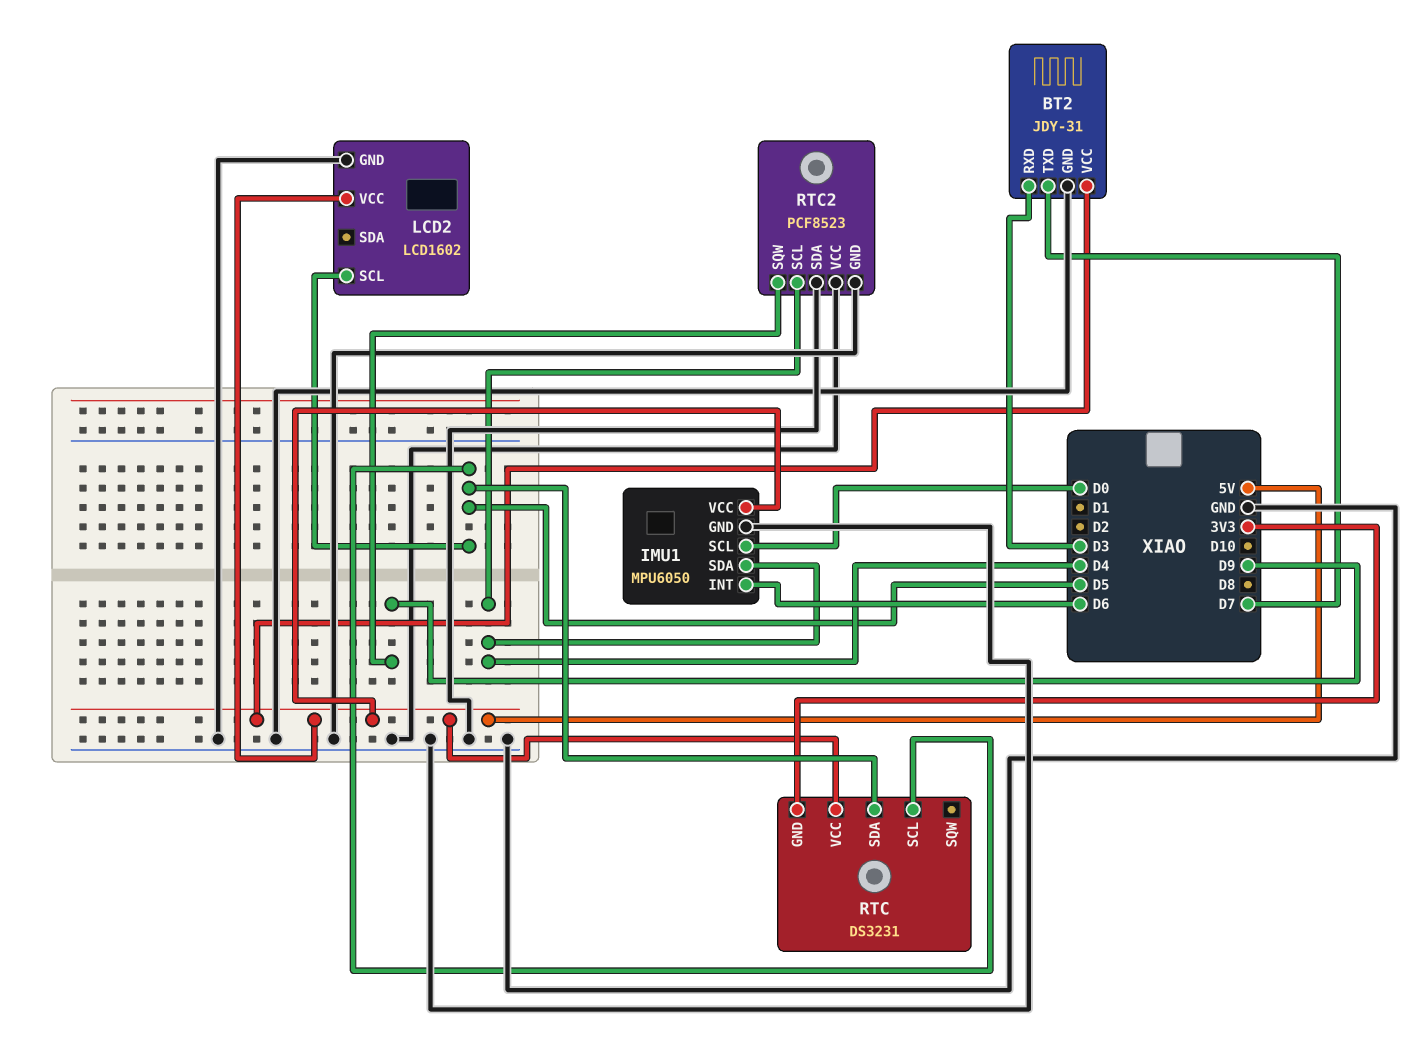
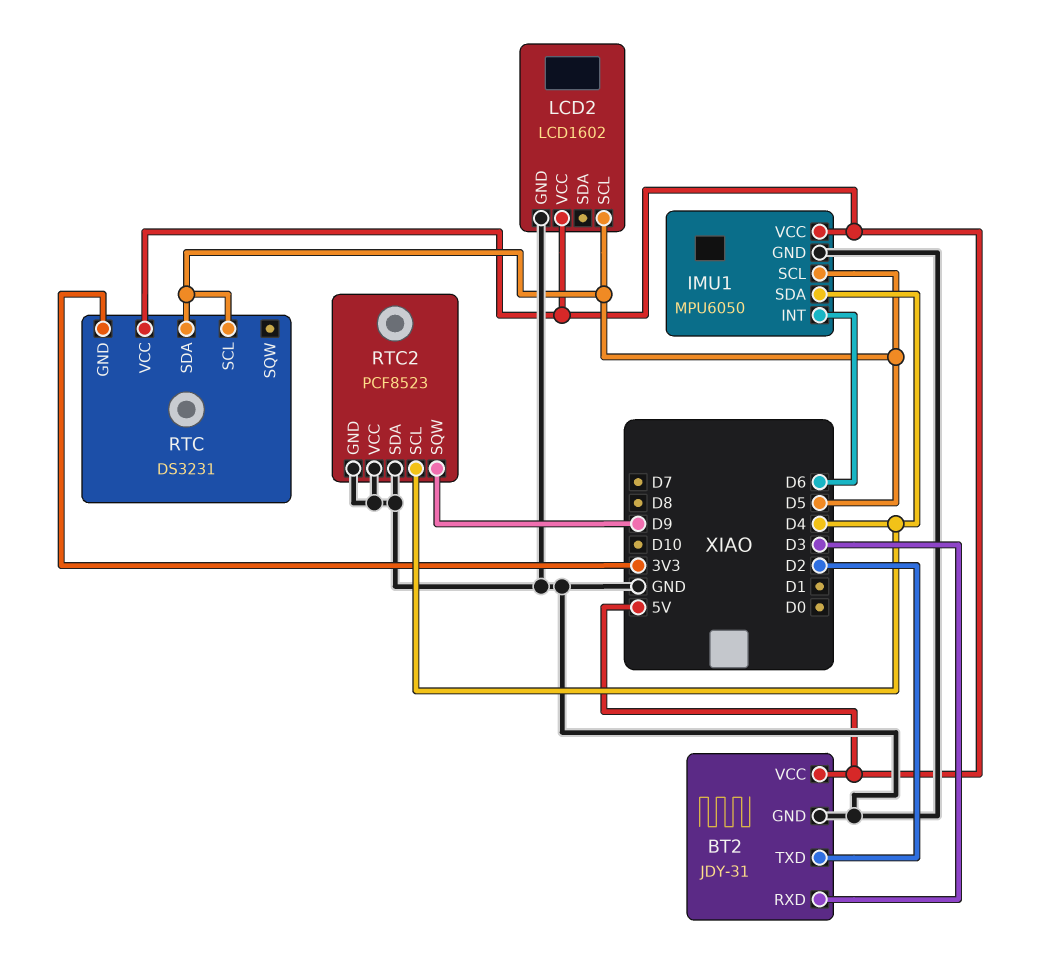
BT2 pin TXD: D7 -> D2
IMU1 pin SCL: D0 -> D5

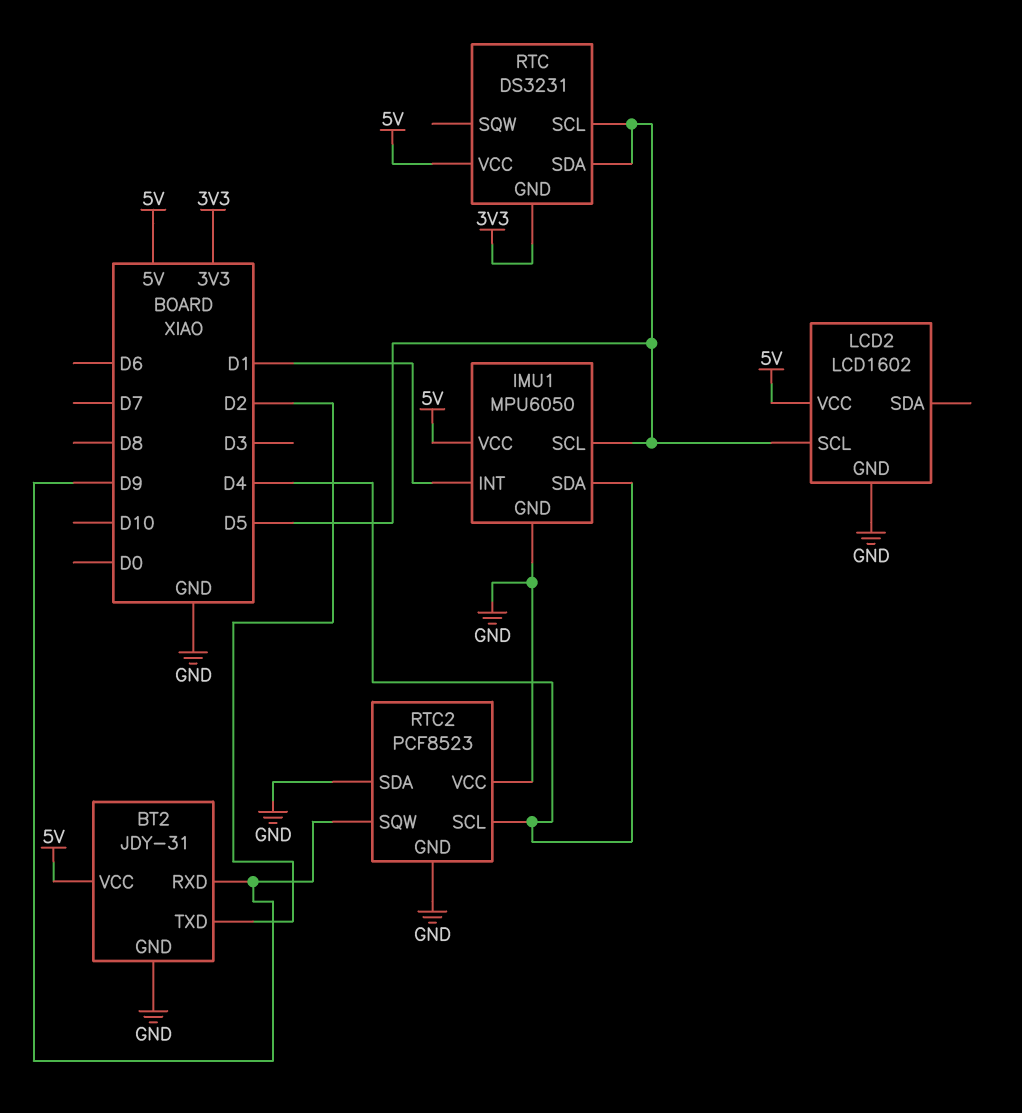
BT2 pin RXD: D3 -> D9
IMU1 pin INT: D6 -> D1

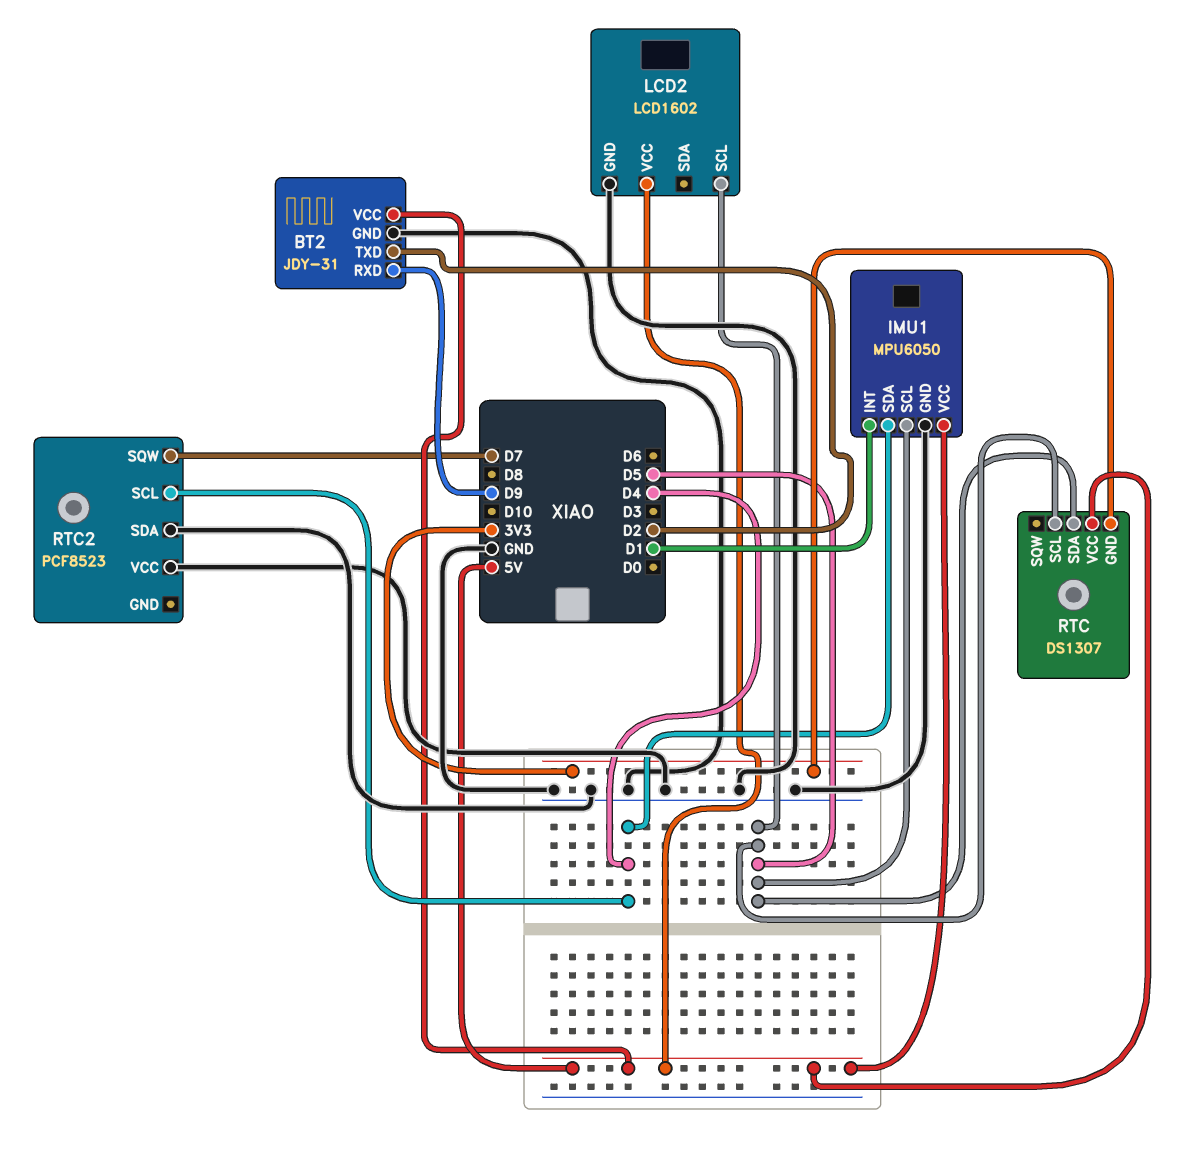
RTC: DS3231 -> DS1307
RTC2 pin GND: GND -> none
RTC2 pin SQW: D9 -> D7

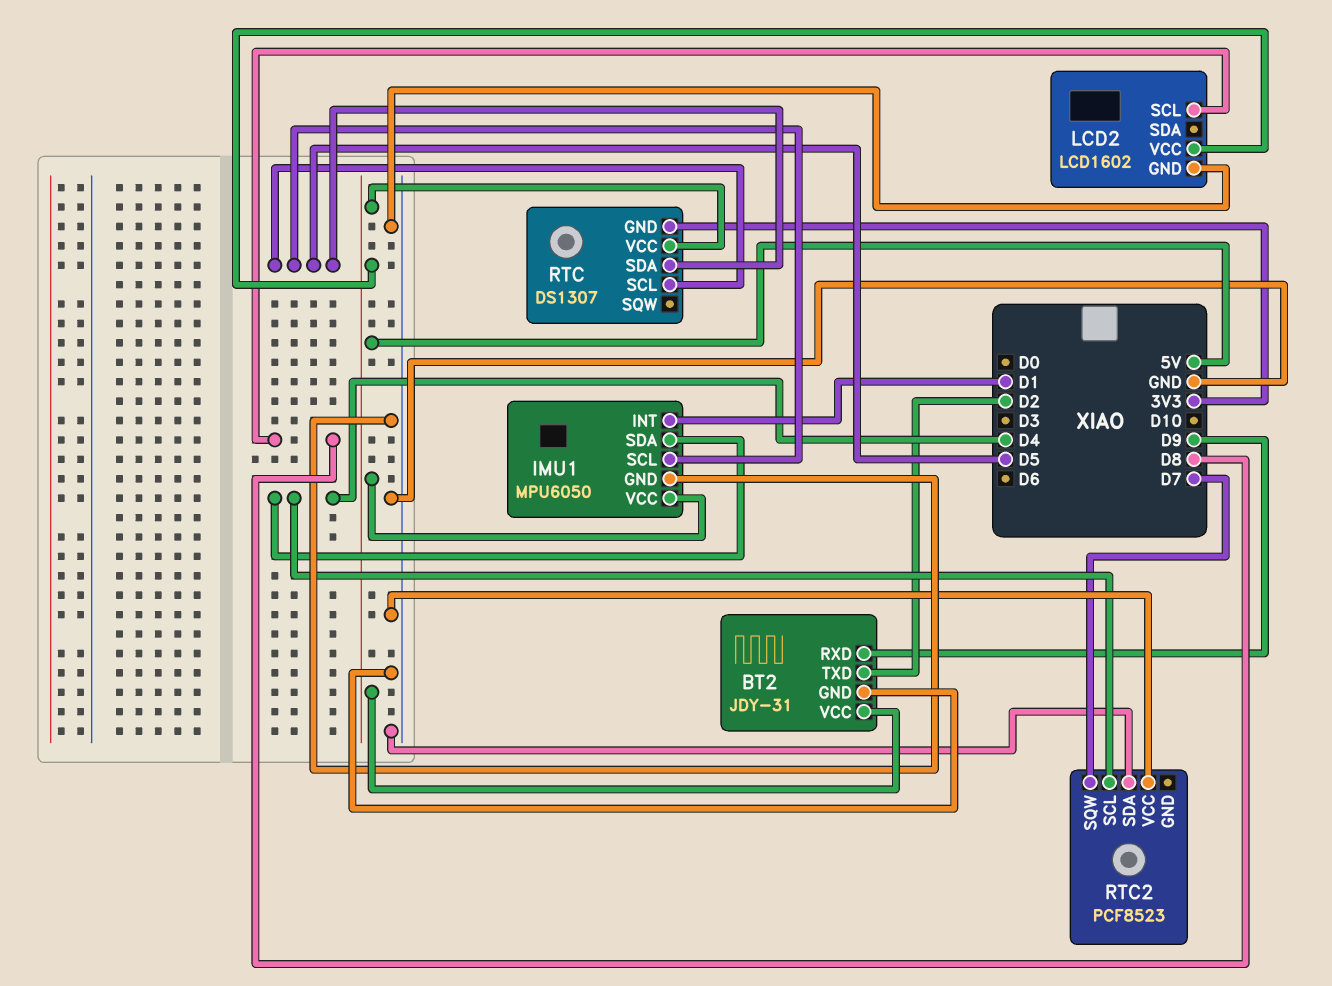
LCD2 pin SCL: D5 -> D8

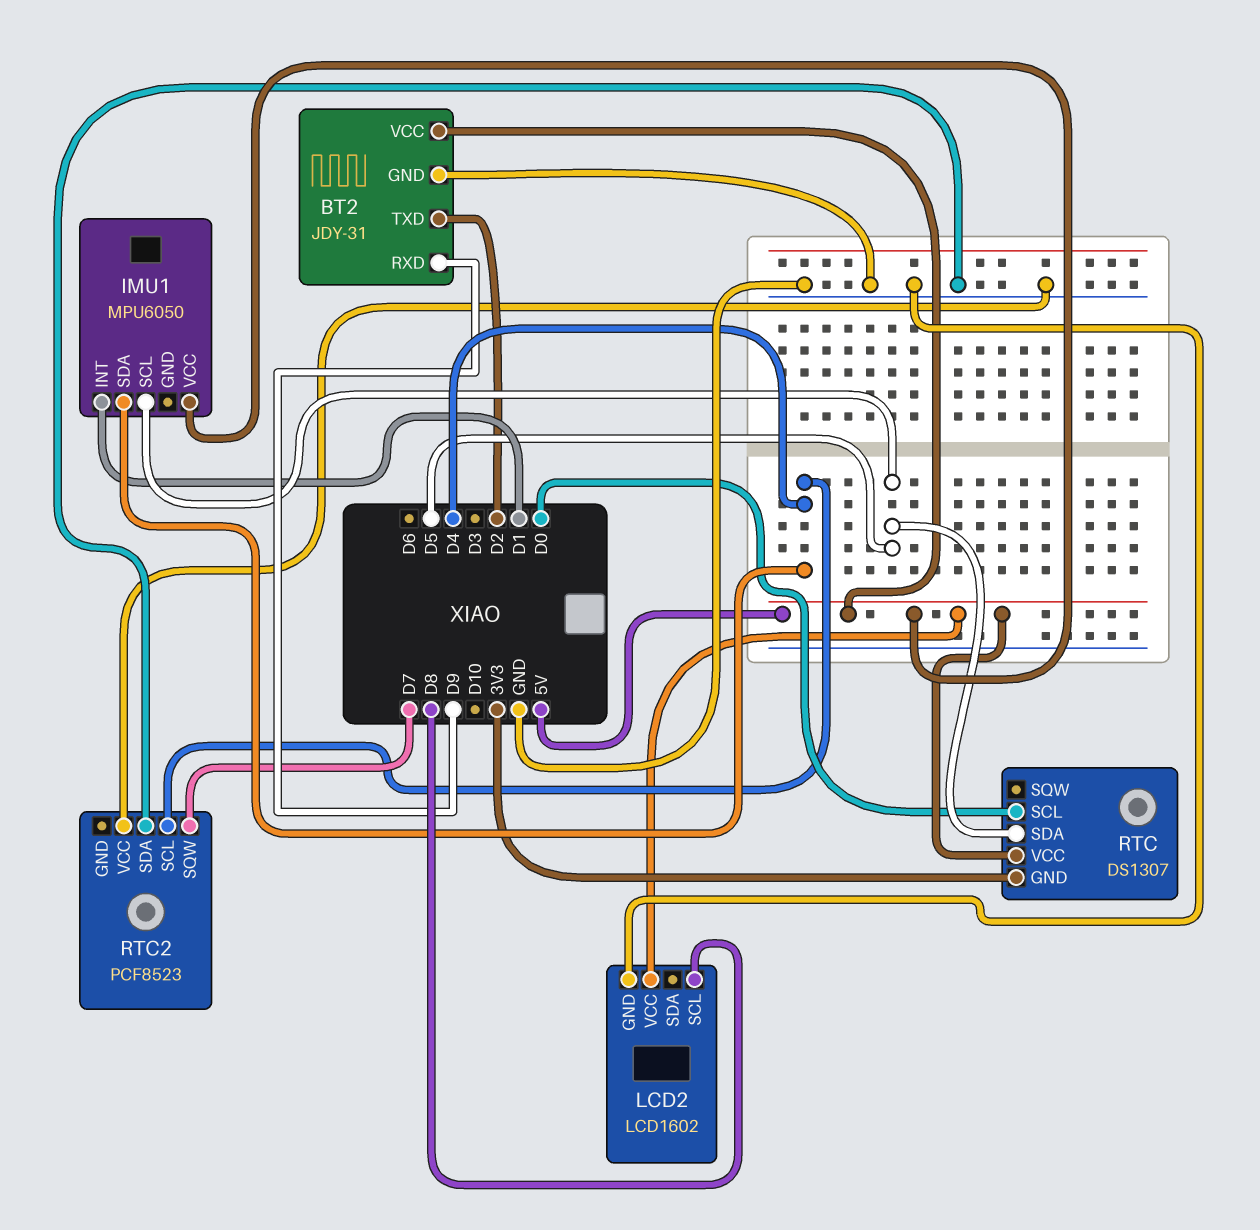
IMU1 pin GND: GND -> none
RTC pin SCL: D5 -> D0

